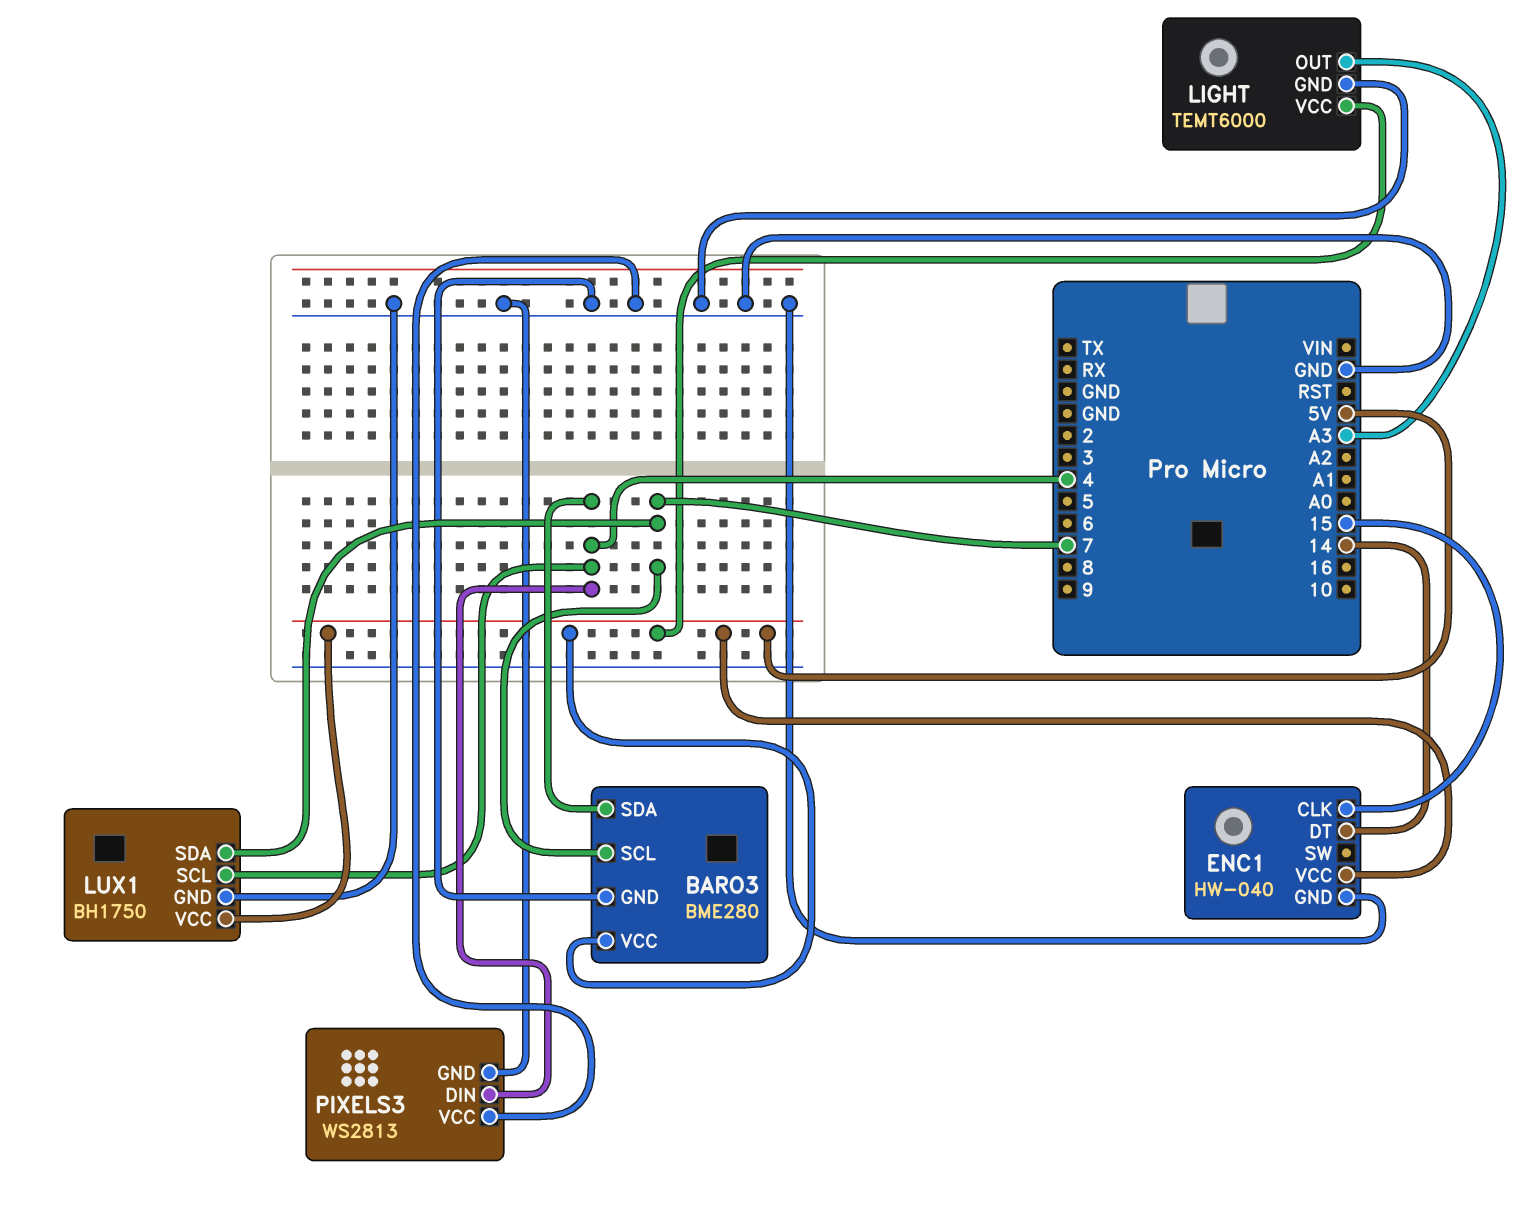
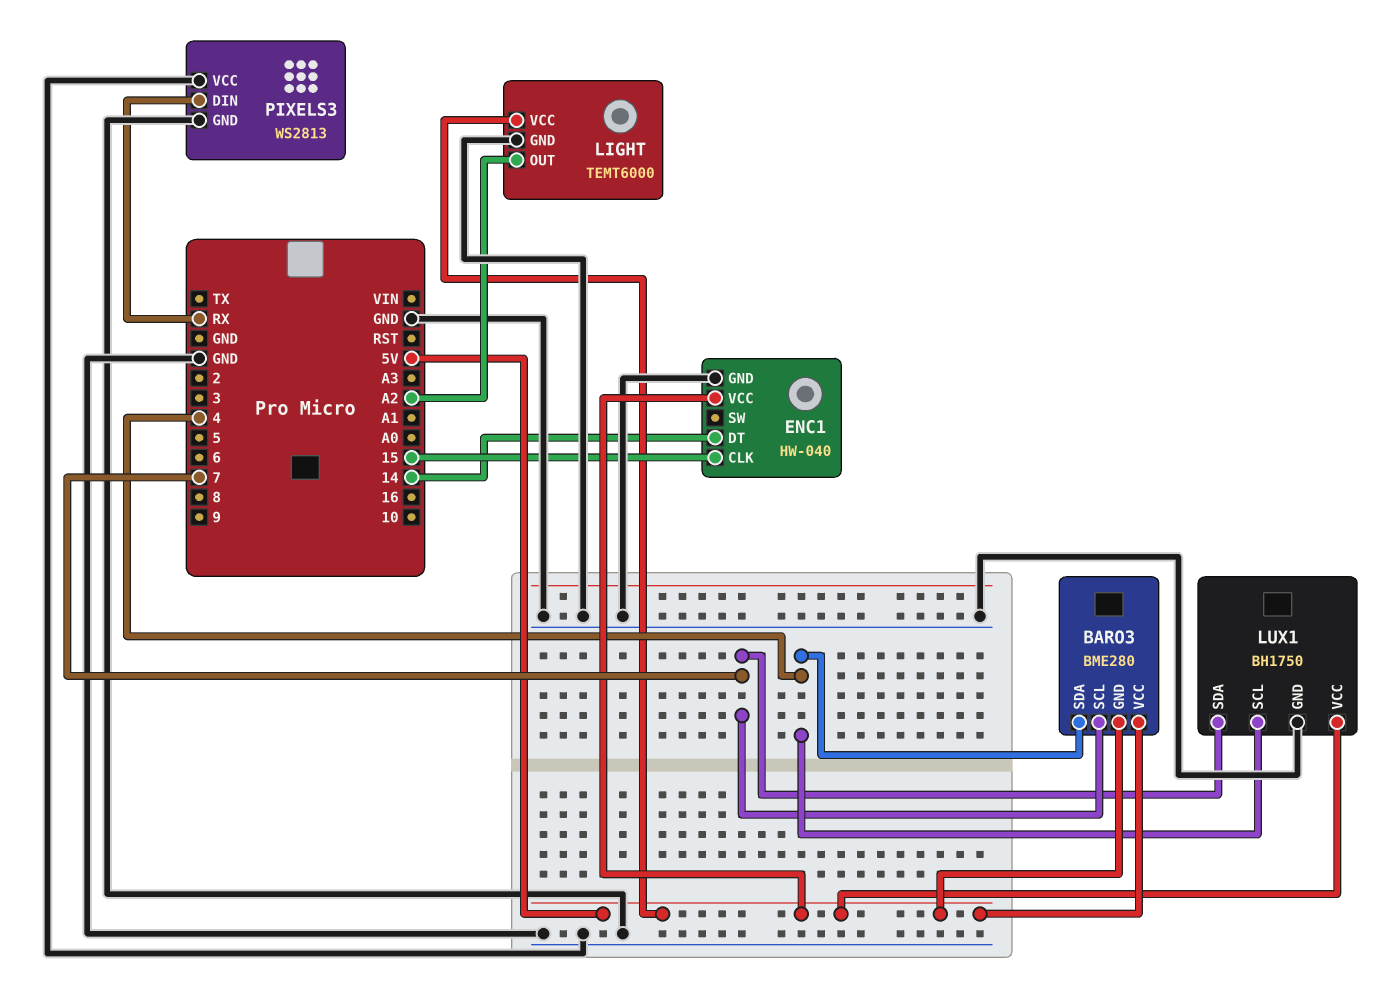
BARO3 pin GND: GND -> 5V
LIGHT pin OUT: A3 -> A2
PIXELS3 pin DIN: 4 -> RX

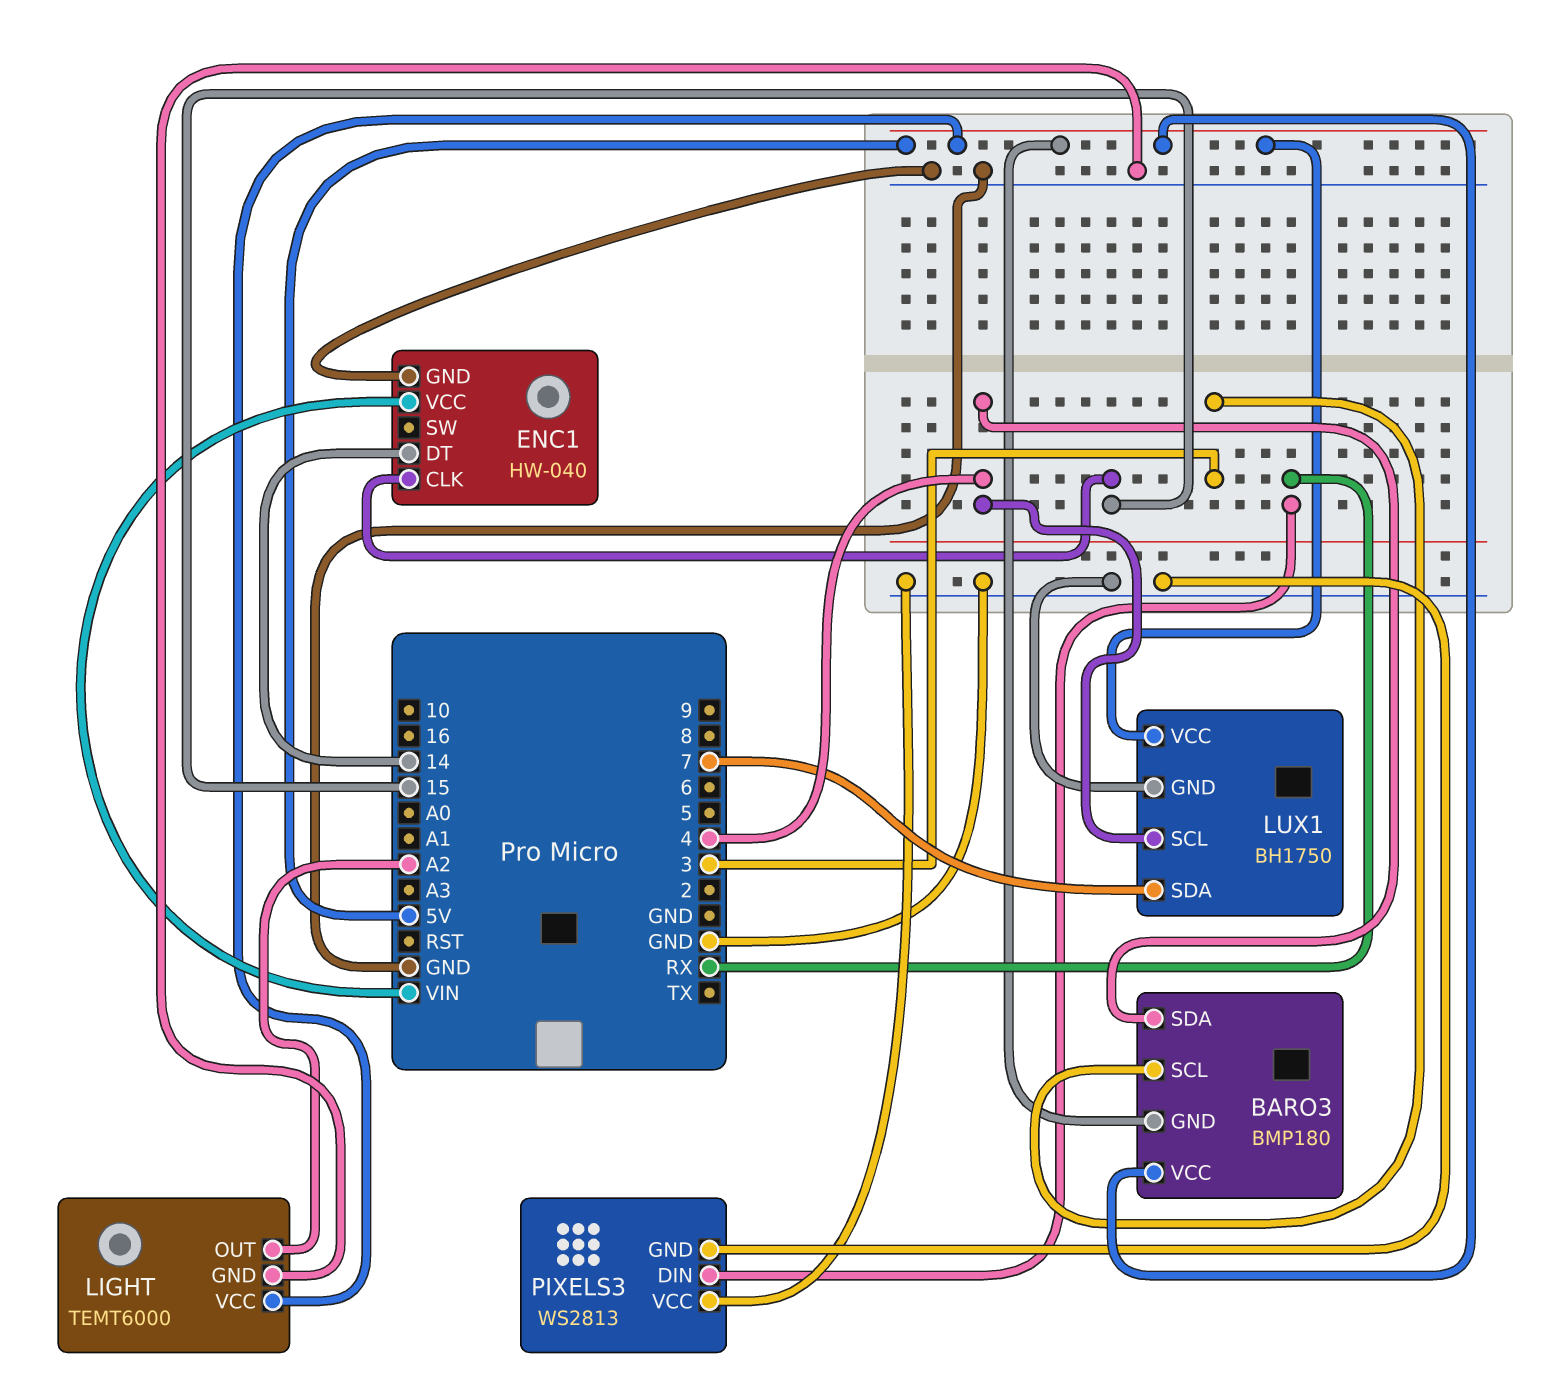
BARO3: BME280 -> BMP180
BARO3 pin SCL: 7 -> 3
ENC1 pin VCC: 5V -> VIN

